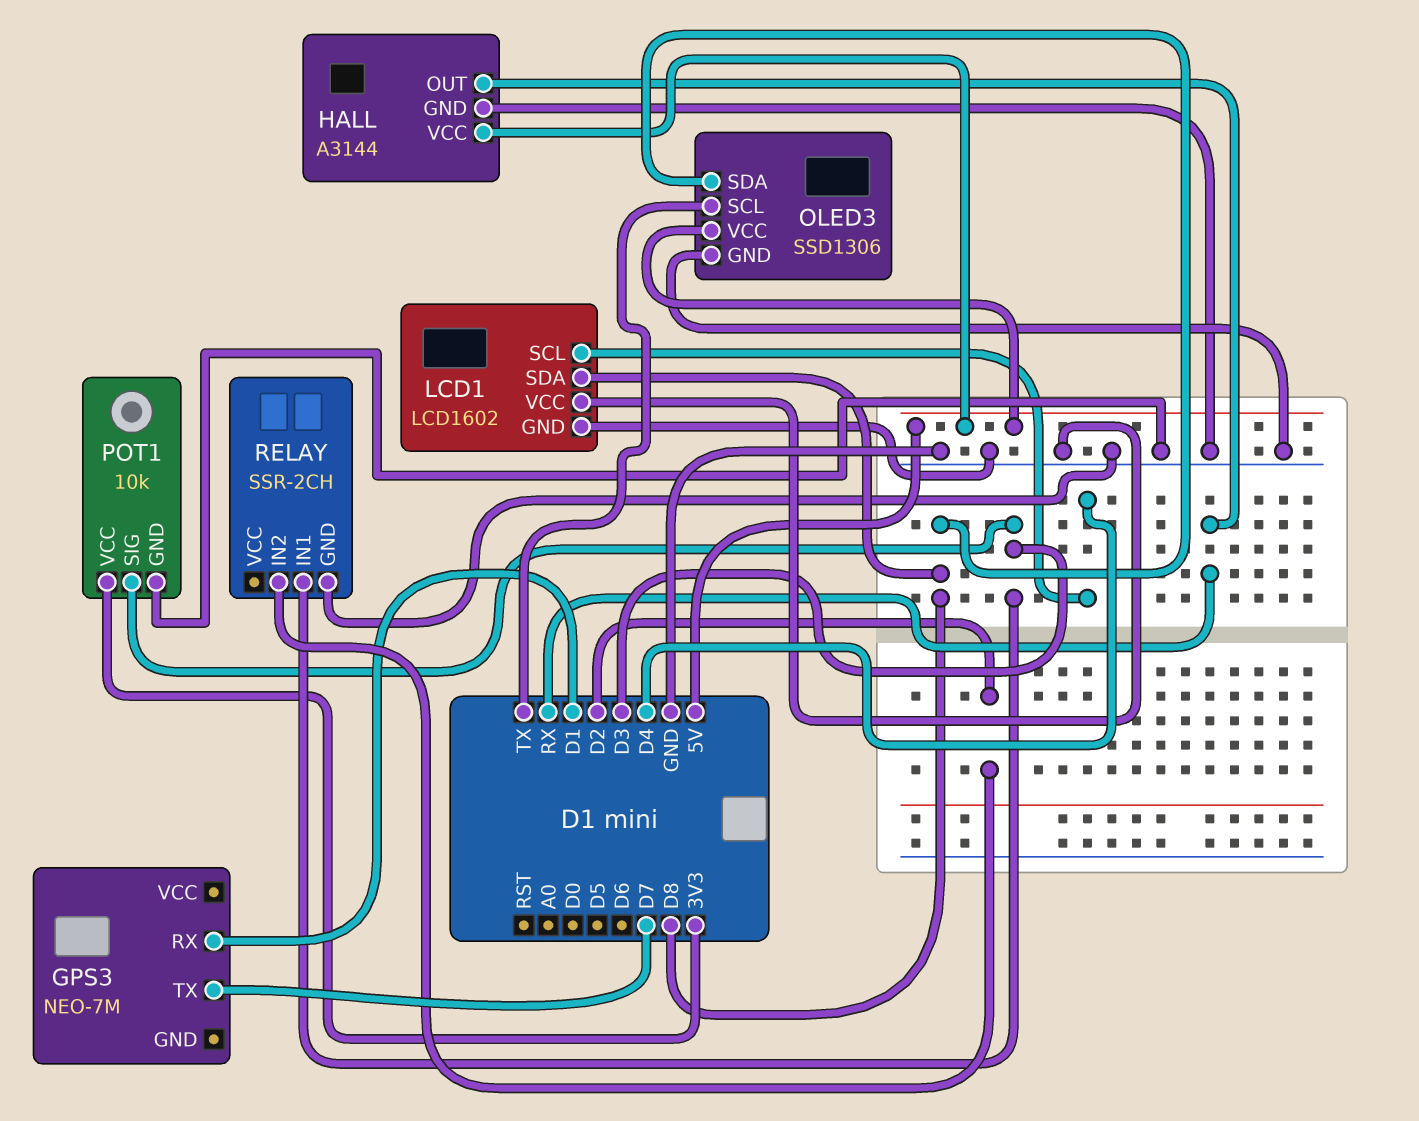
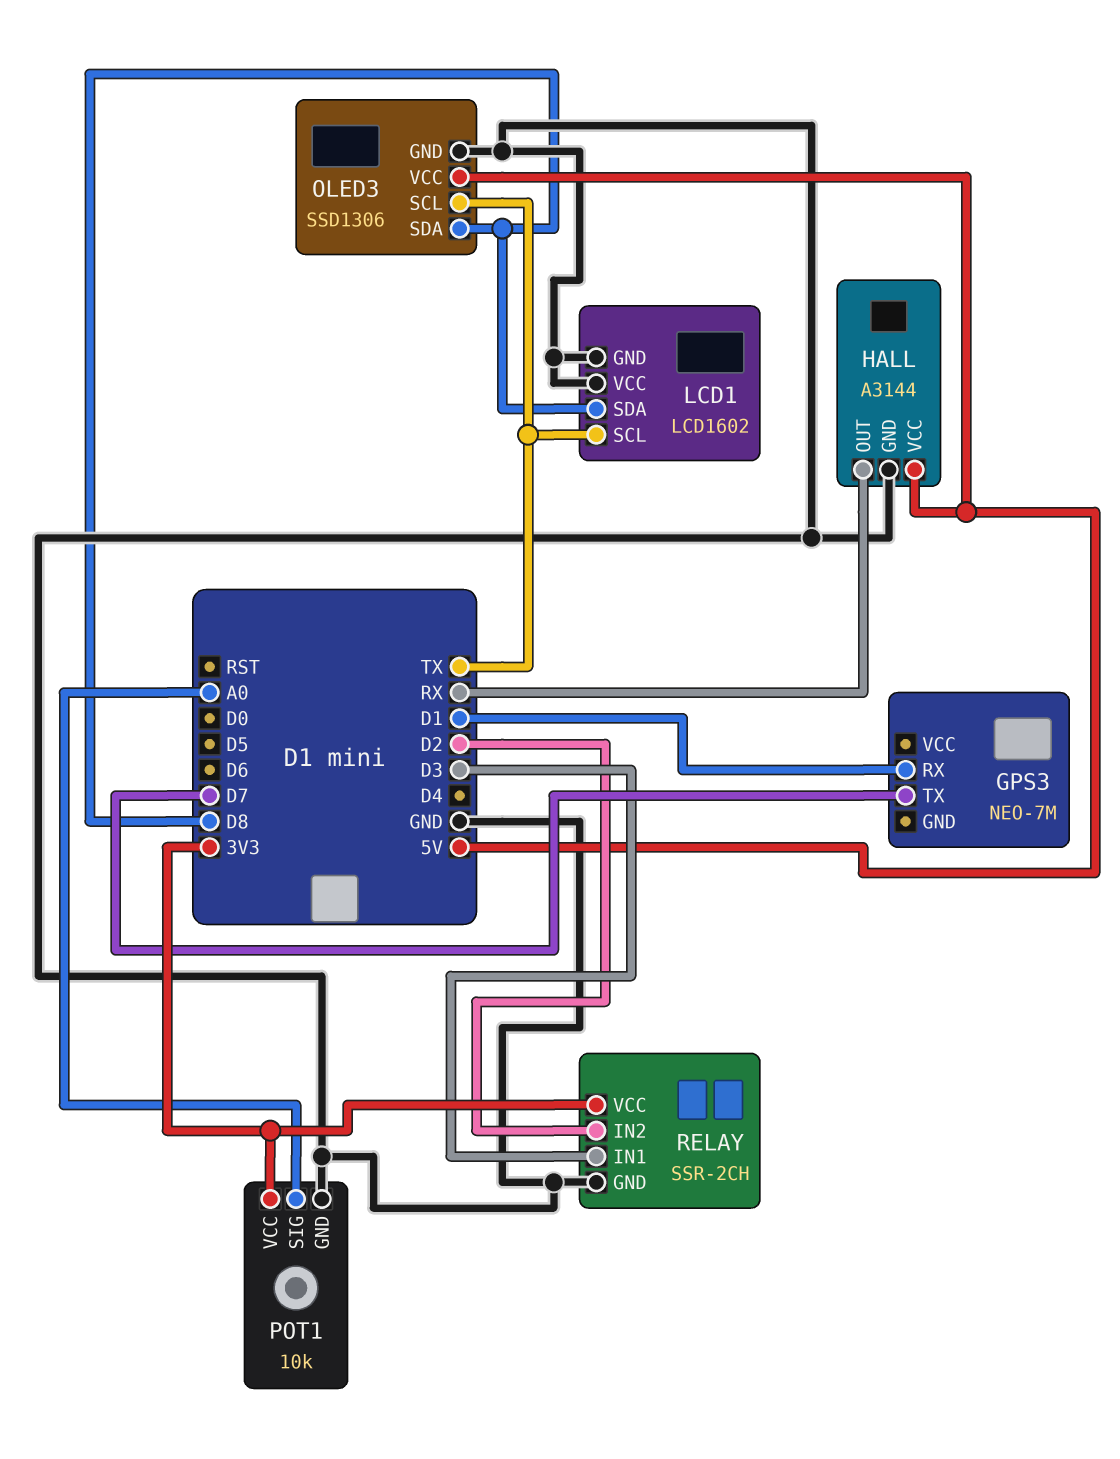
LCD1 pin SCL: D4 -> TX
POT1 pin SIG: D3 -> A0
RELAY pin VCC: none -> 3V3

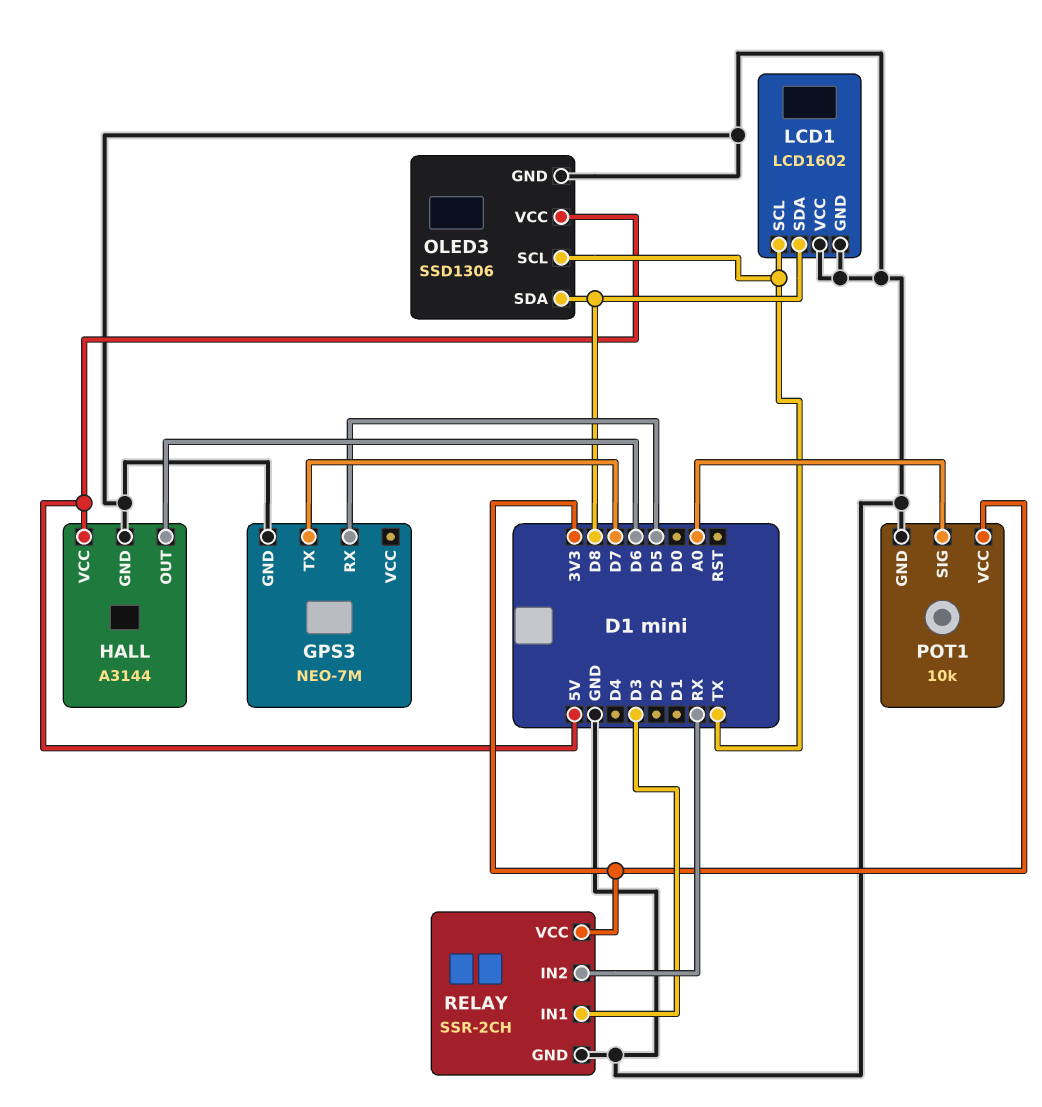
GPS3 pin GND: none -> GND
GPS3 pin RX: D1 -> D5
HALL pin OUT: RX -> D6
RELAY pin IN2: D2 -> RX

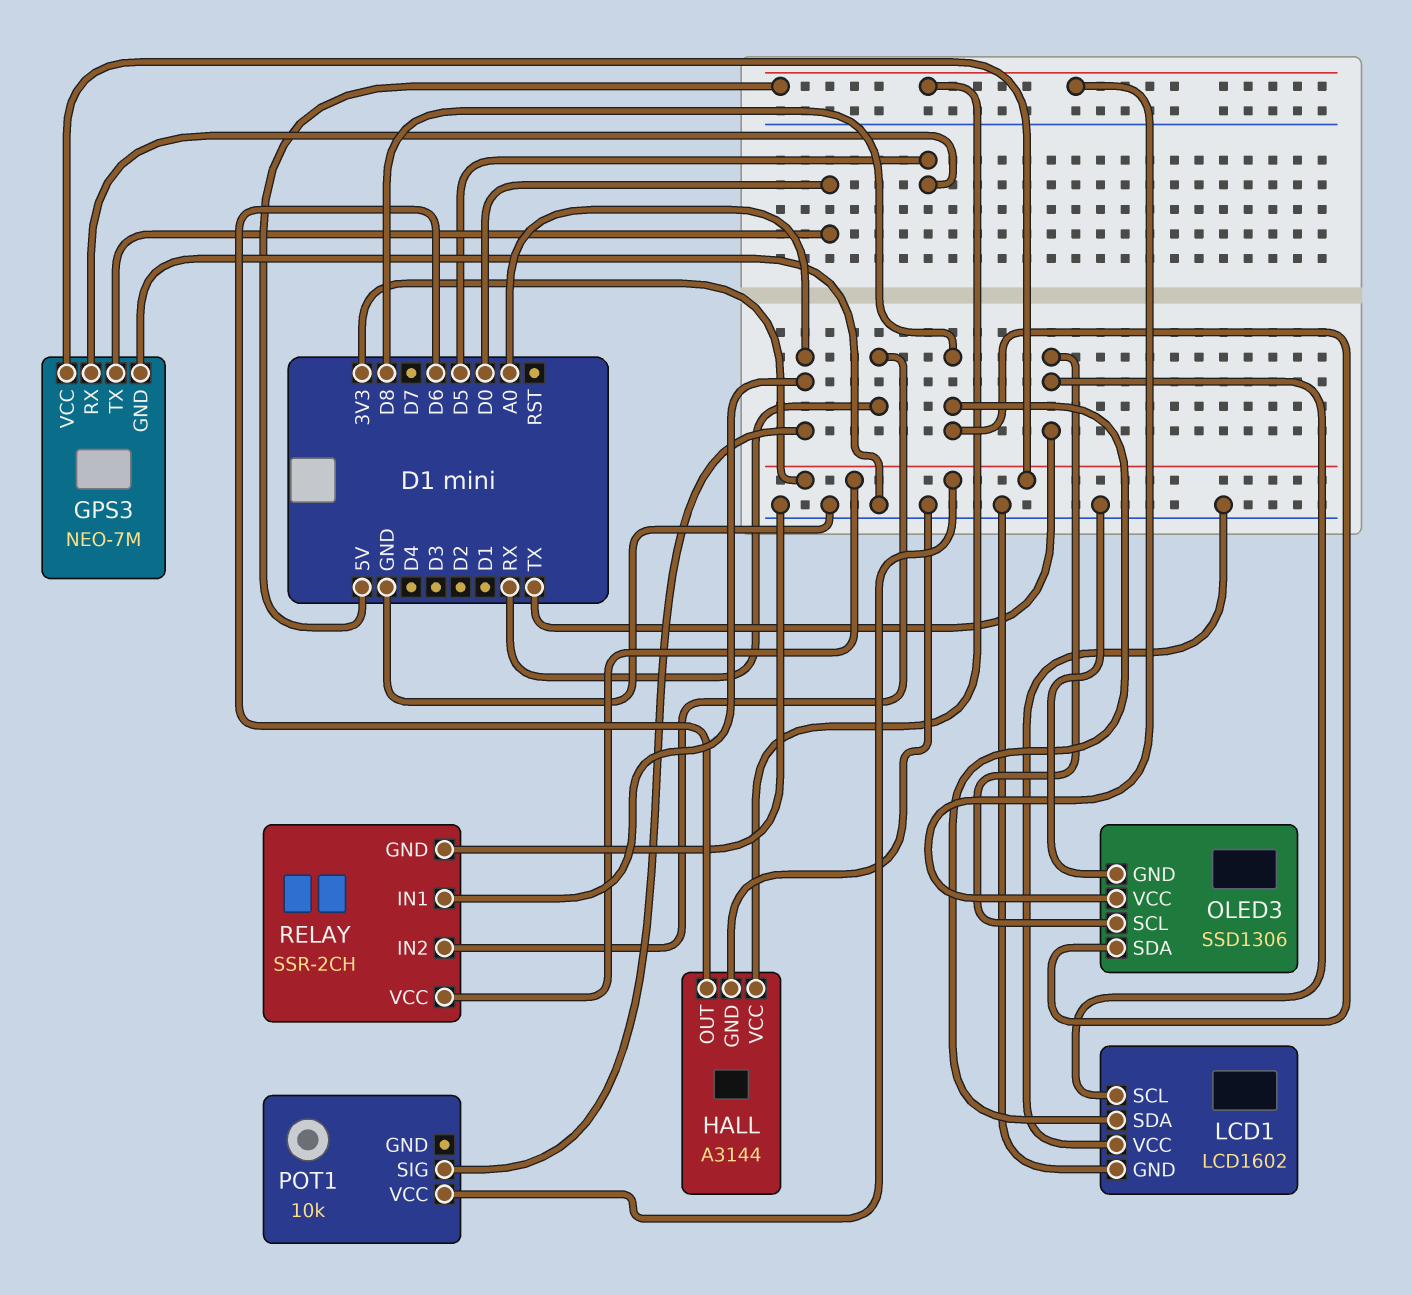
GPS3 pin TX: D7 -> D0
GPS3 pin VCC: none -> 3V3
POT1 pin GND: GND -> none
RELAY pin IN1: D3 -> A0

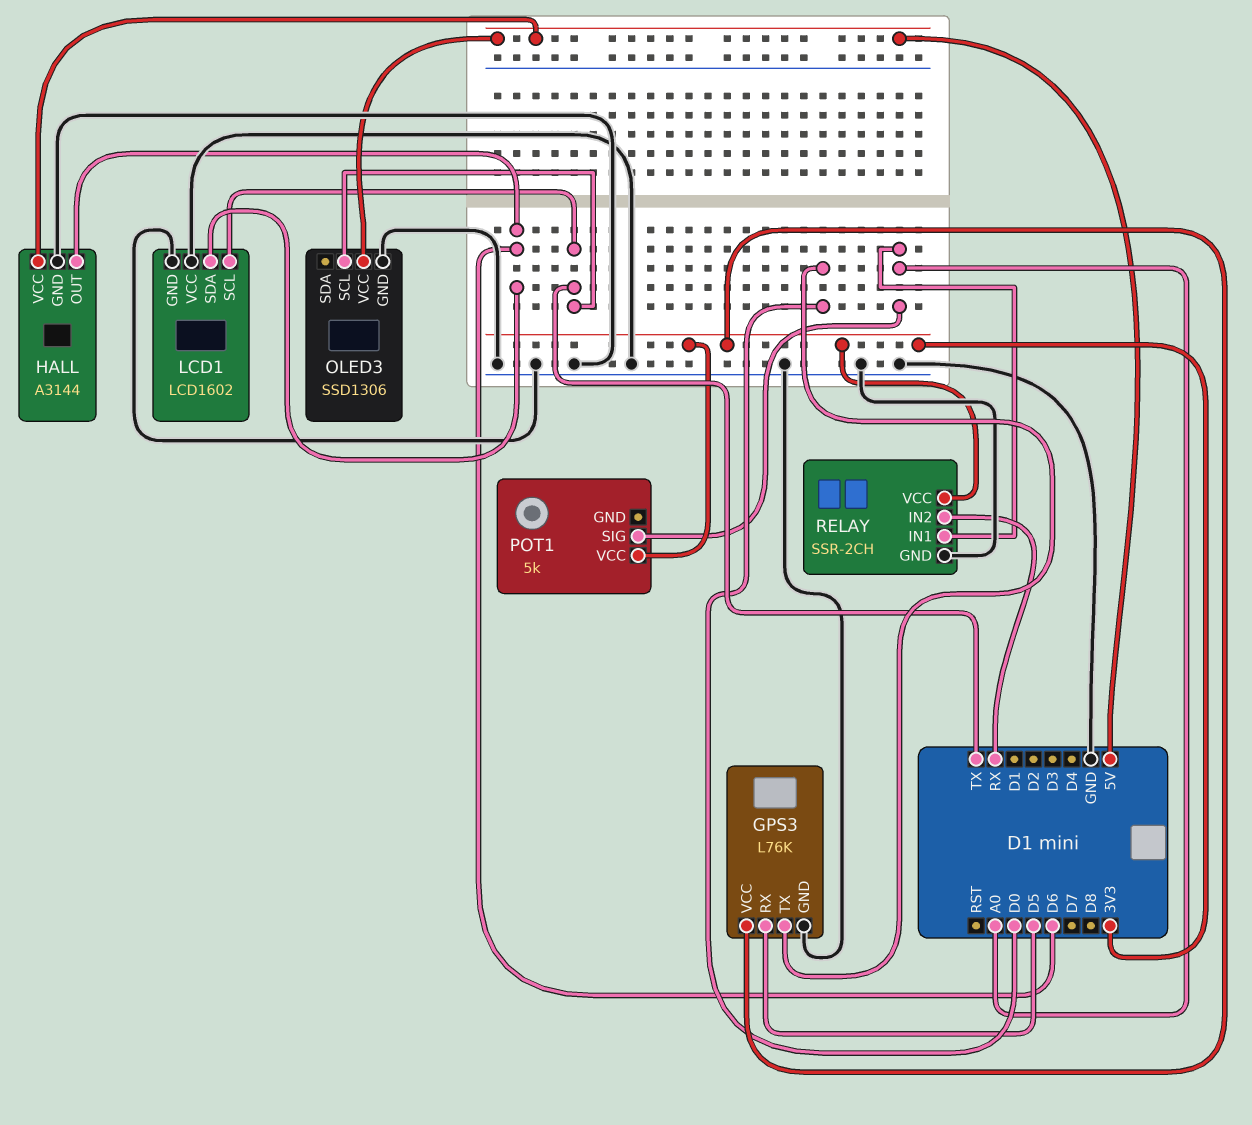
GPS3: NEO-7M -> L76K
LCD1 pin SDA: D8 -> D6
OLED3 pin SDA: D8 -> none
POT1: 10k -> 5k

